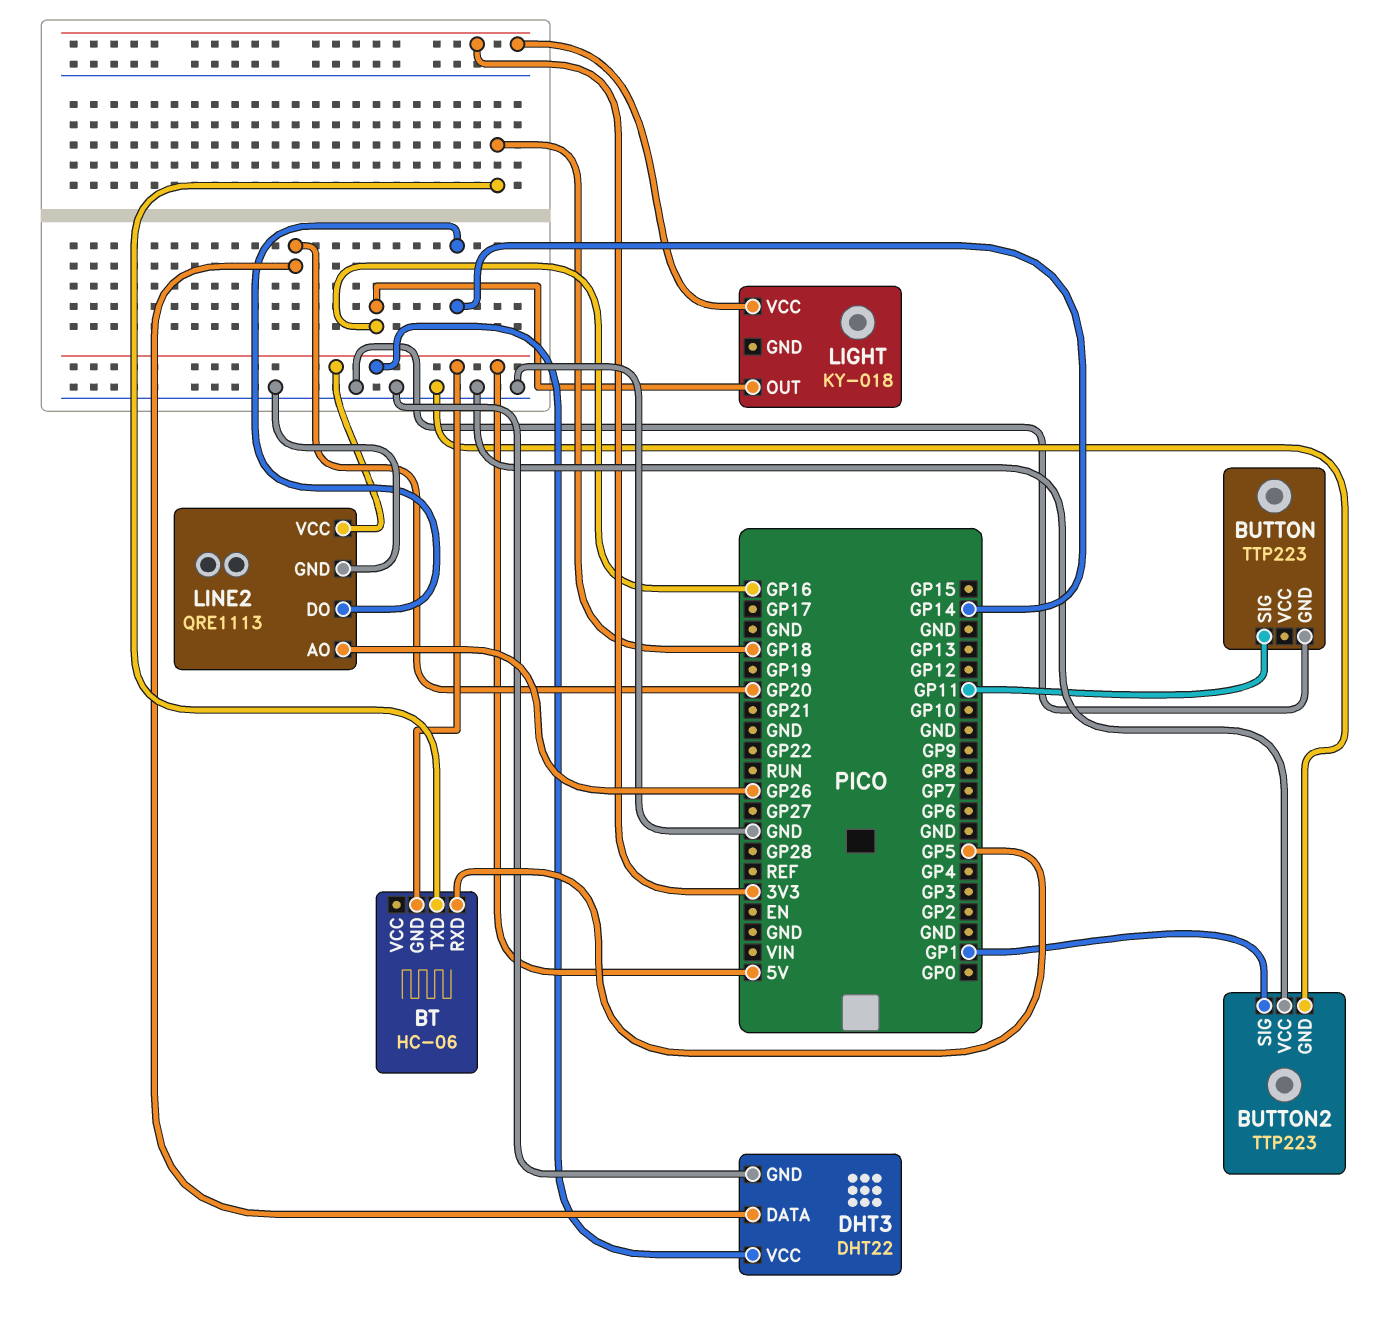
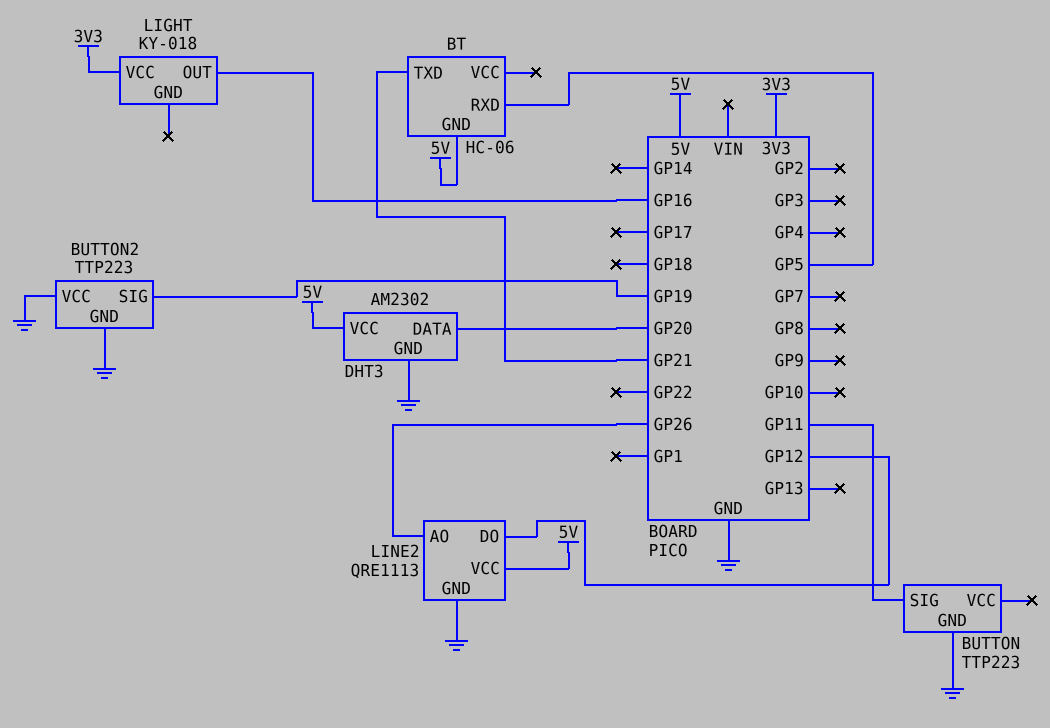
BT pin TXD: GP18 -> GP21
BUTTON2 pin SIG: GP1 -> GP19
DHT3: DHT22 -> AM2302
LINE2 pin DO: GP14 -> GP12

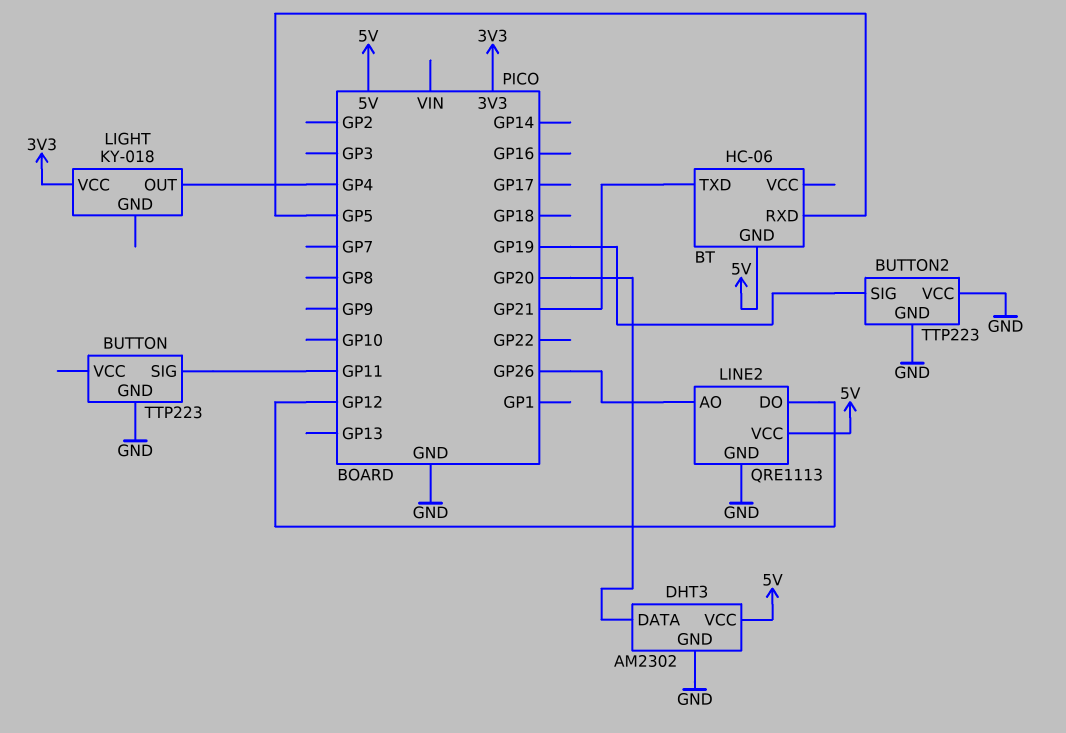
LIGHT pin OUT: GP16 -> GP4

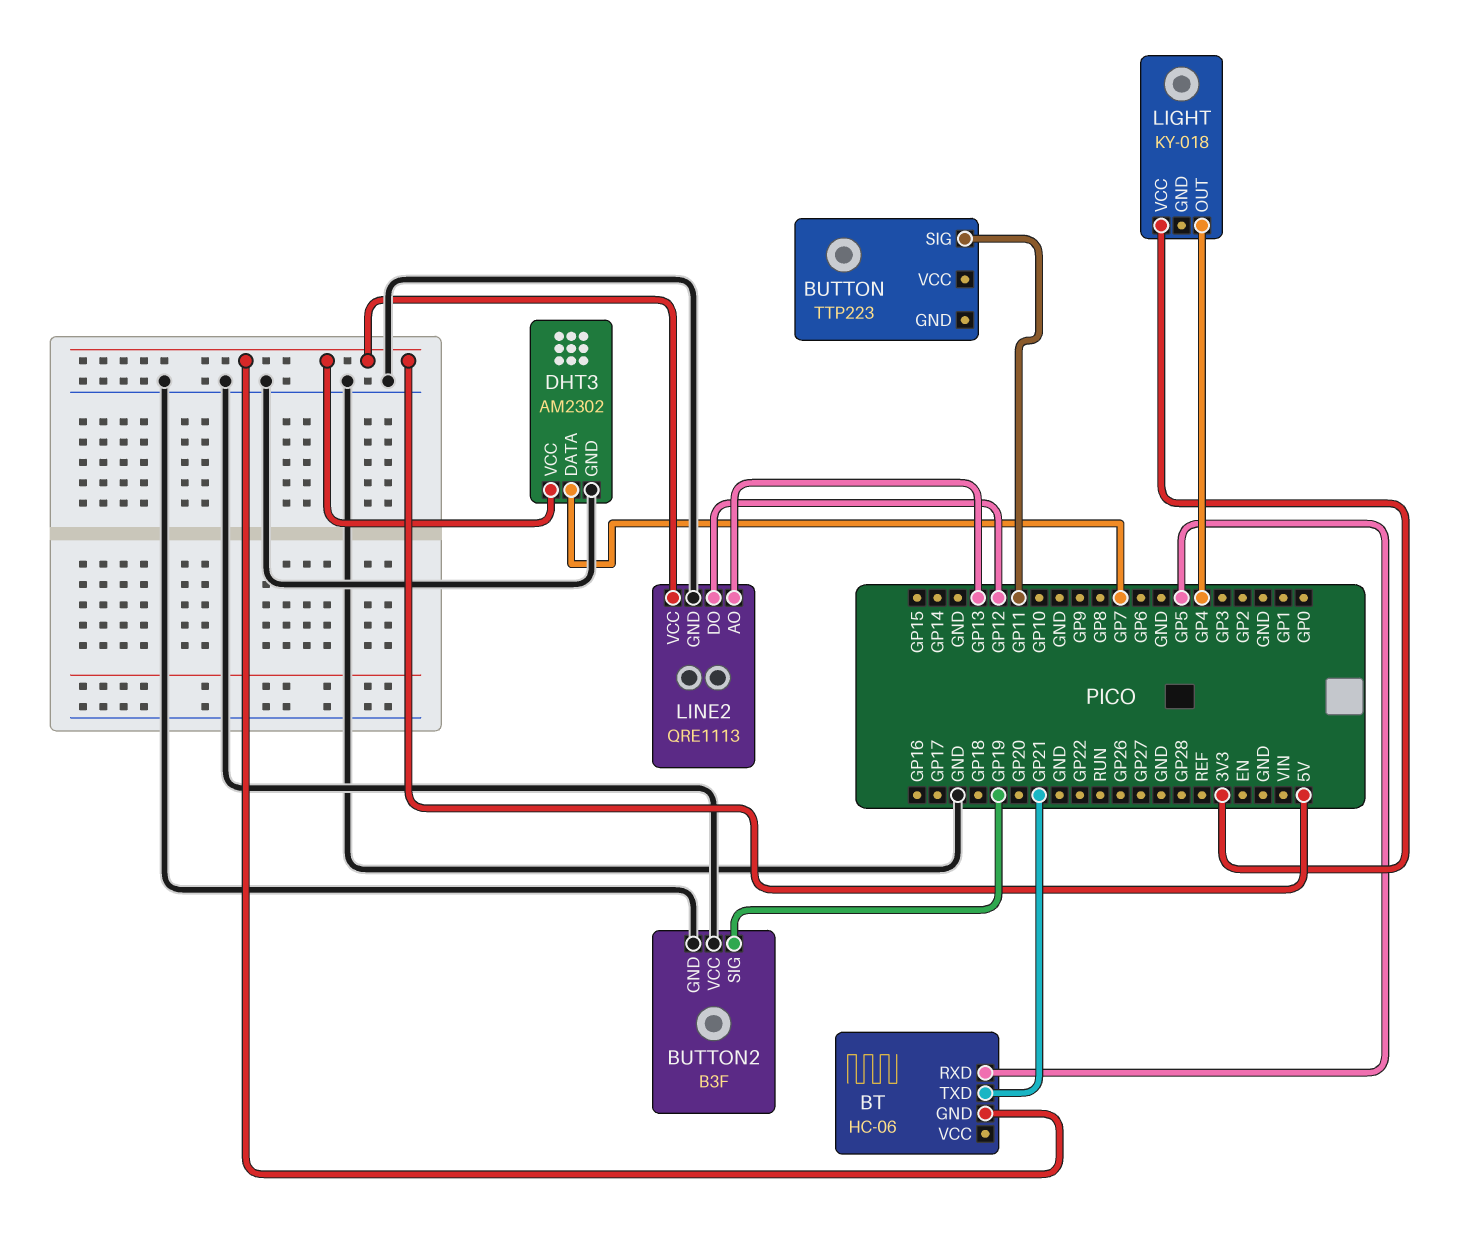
BUTTON pin GND: GND -> none
BUTTON2: TTP223 -> B3F
DHT3 pin DATA: GP20 -> GP7
LINE2 pin AO: GP26 -> GP13

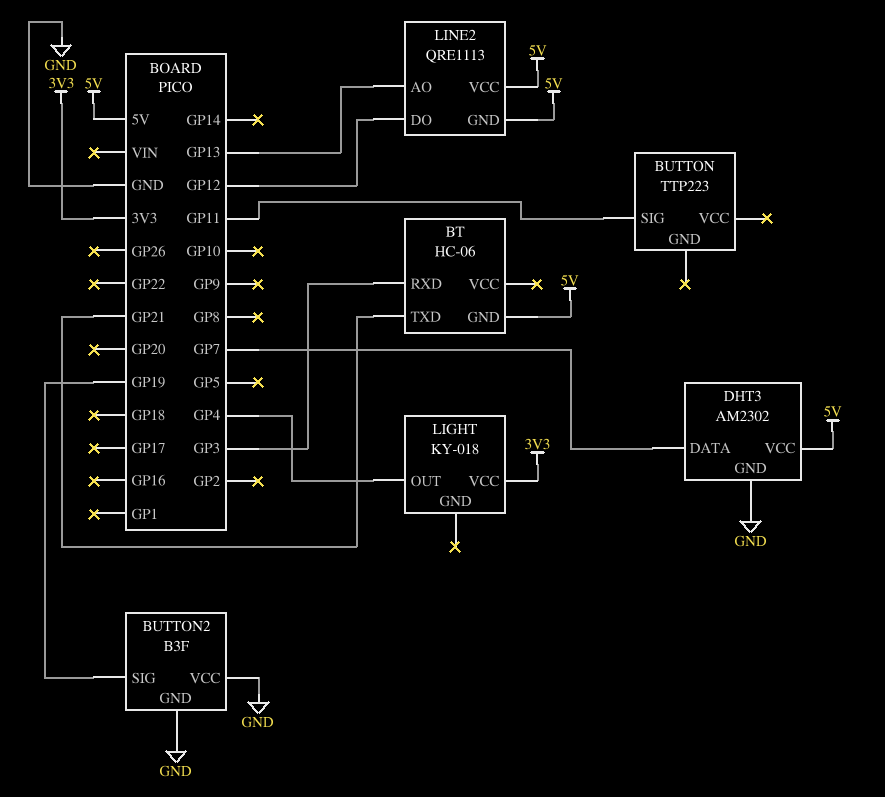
BT pin RXD: GP5 -> GP3
LINE2 pin GND: GND -> 5V

